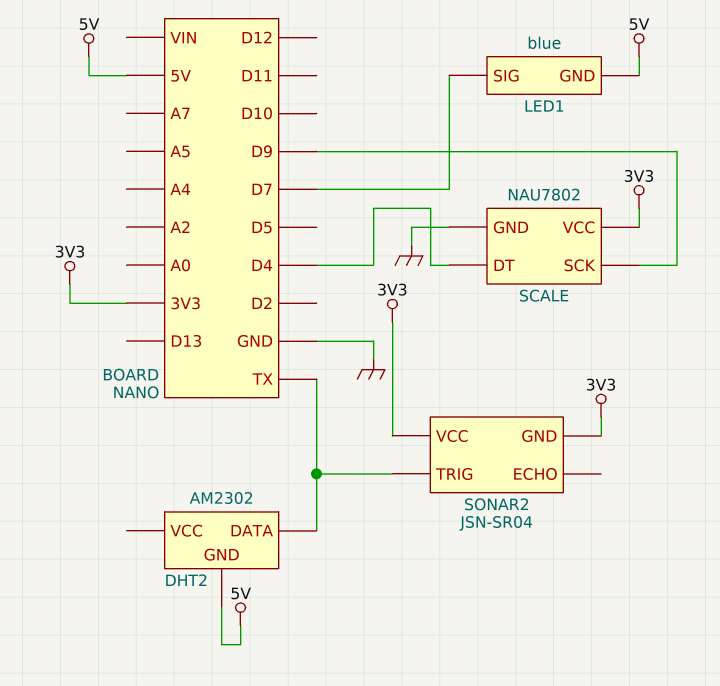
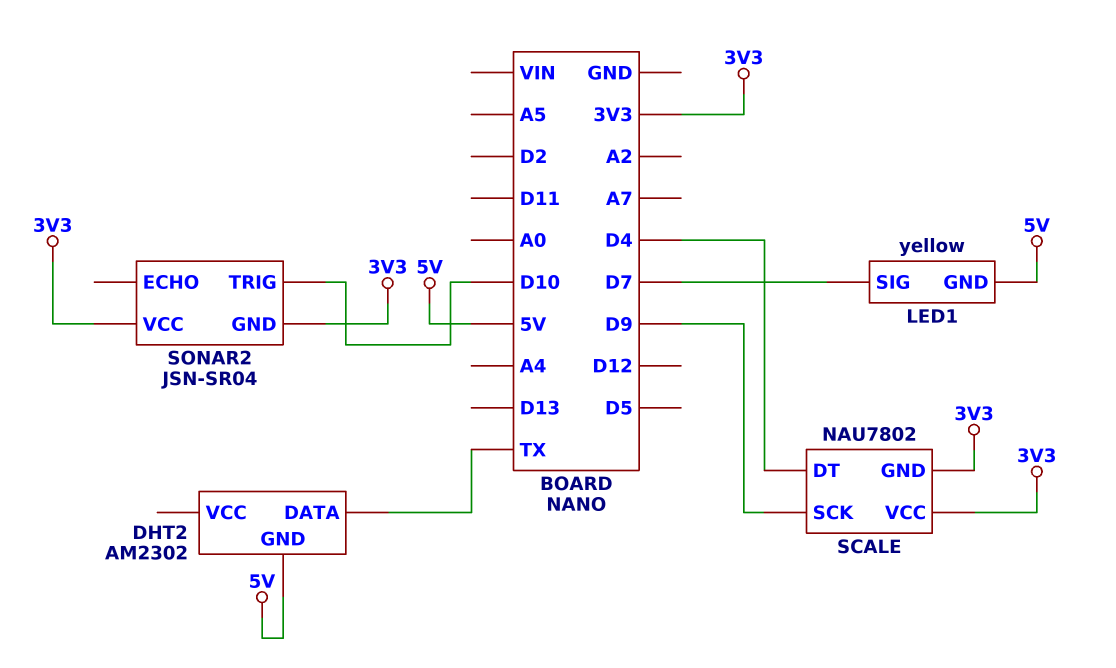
LED1: blue -> yellow
SCALE pin GND: GND -> 3V3
SONAR2 pin TRIG: TX -> D10

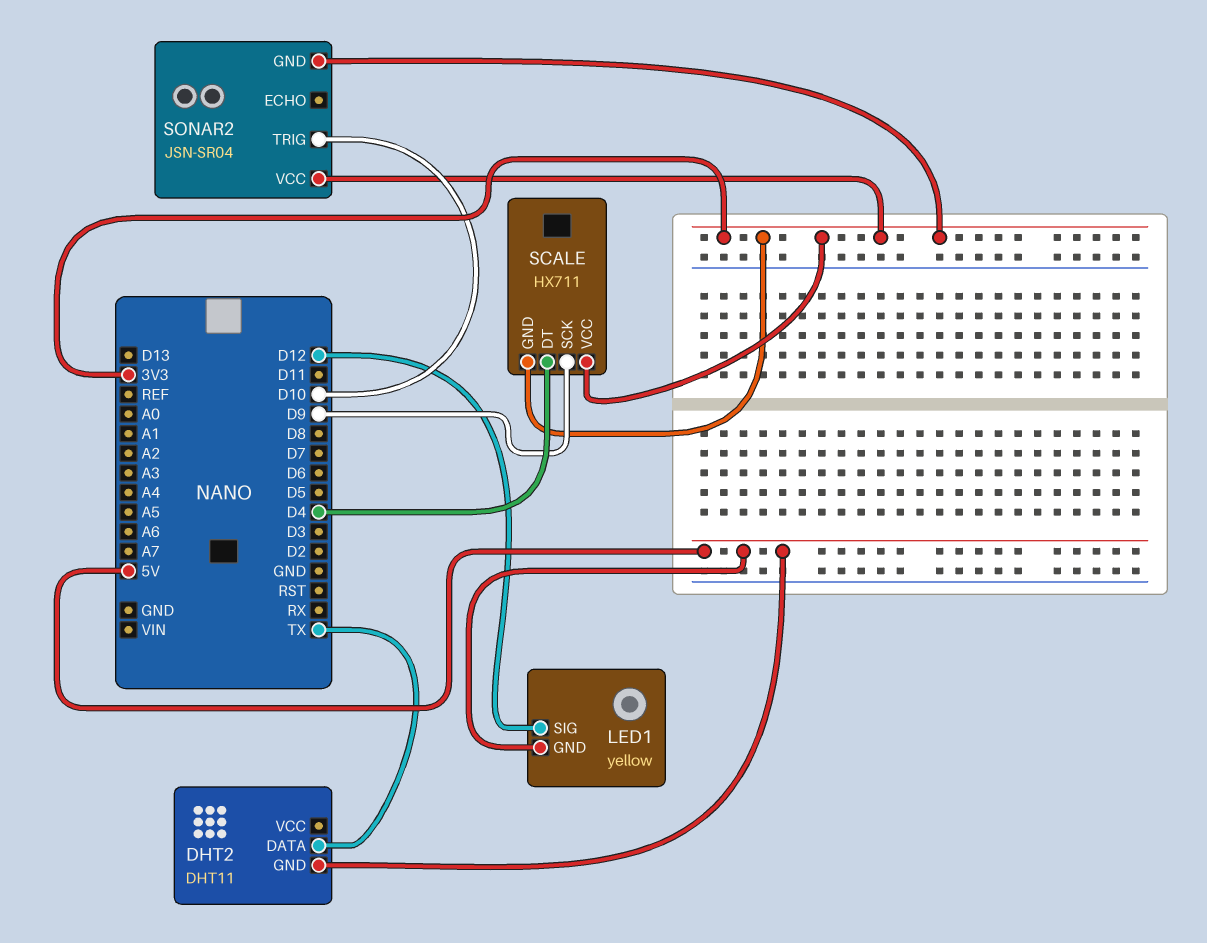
DHT2: AM2302 -> DHT11
LED1 pin SIG: D7 -> D12
SCALE: NAU7802 -> HX711

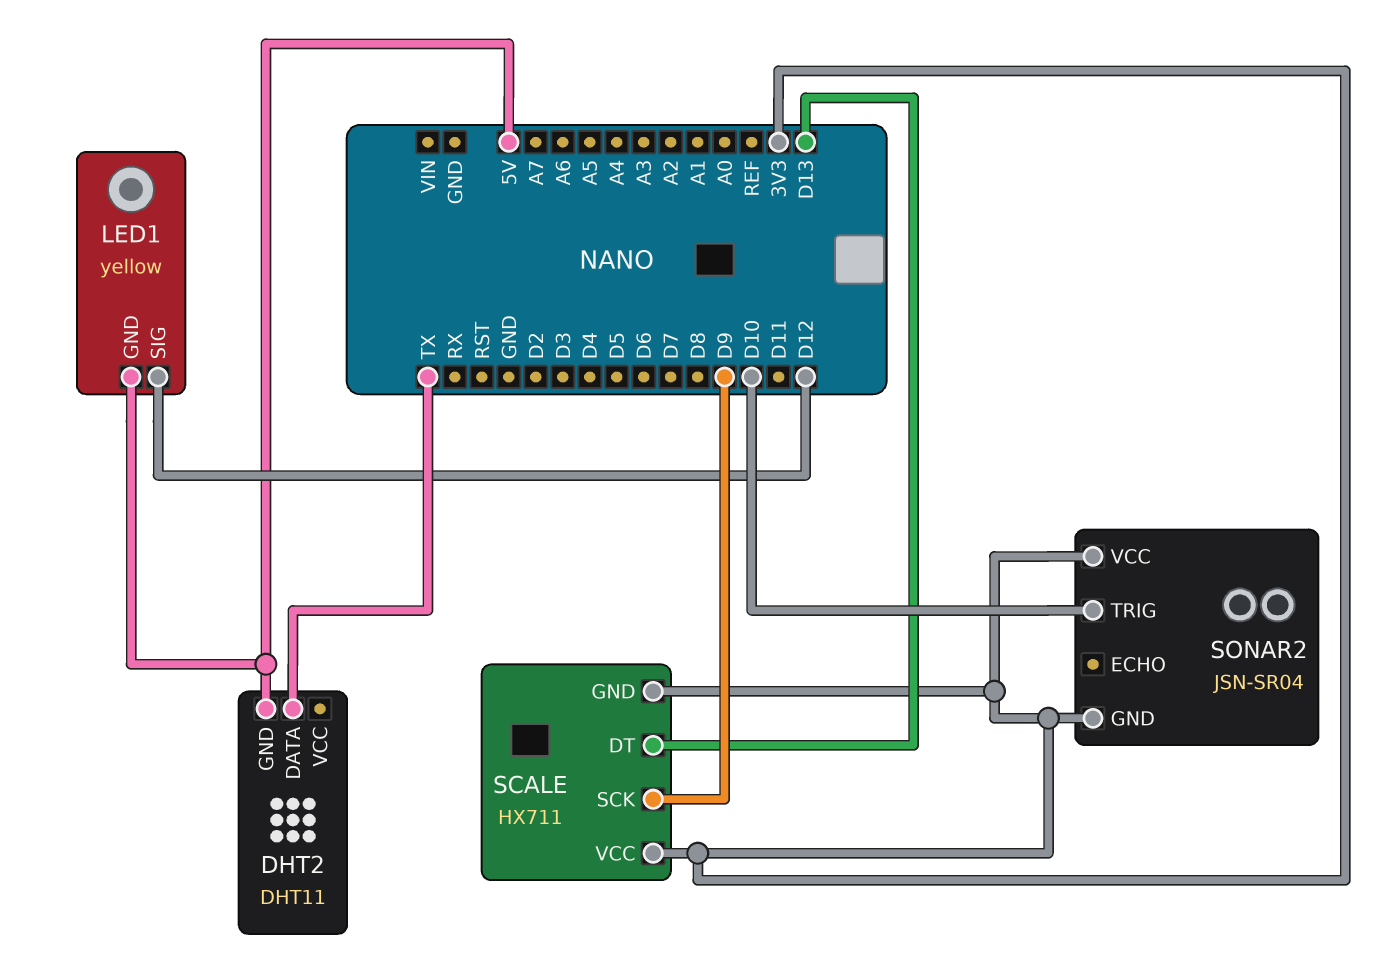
SCALE pin DT: D4 -> D13

